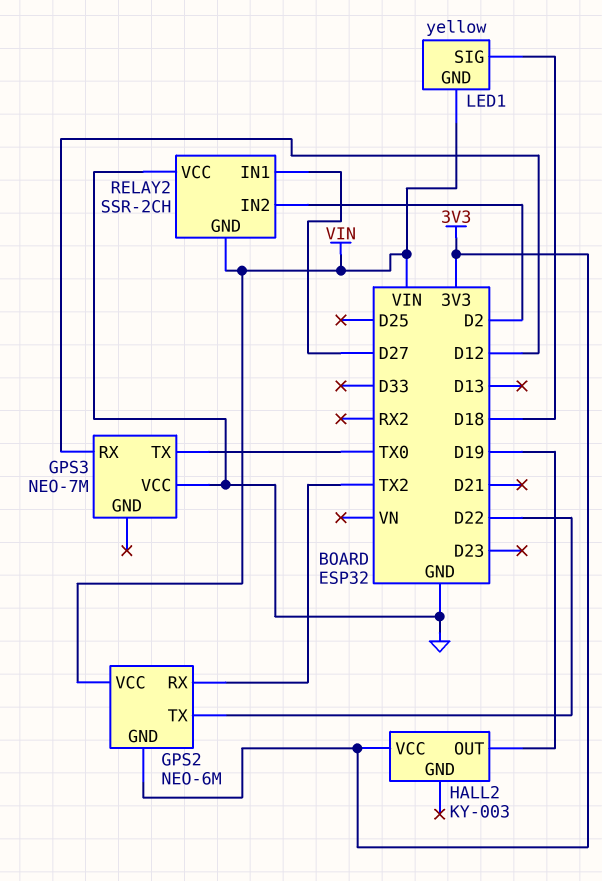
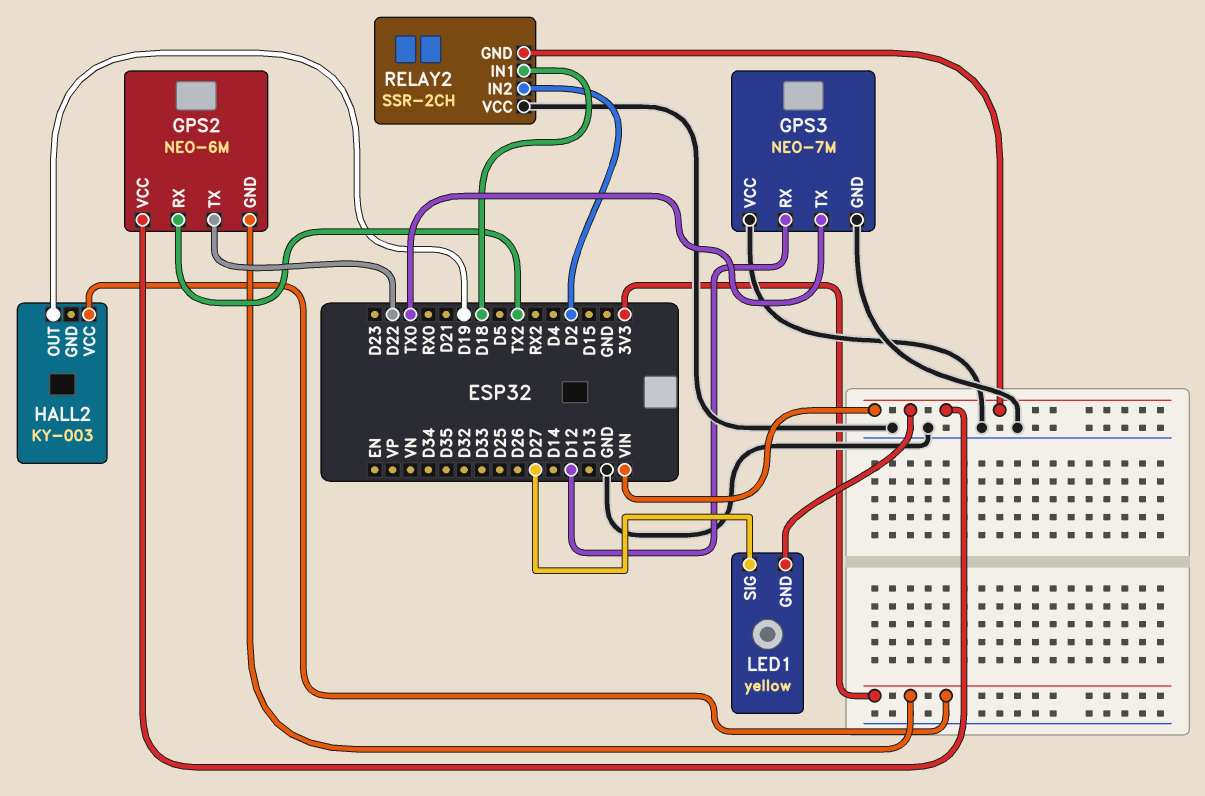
GPS3 pin GND: none -> GND
LED1 pin SIG: D18 -> D27
RELAY2 pin IN1: D27 -> D18

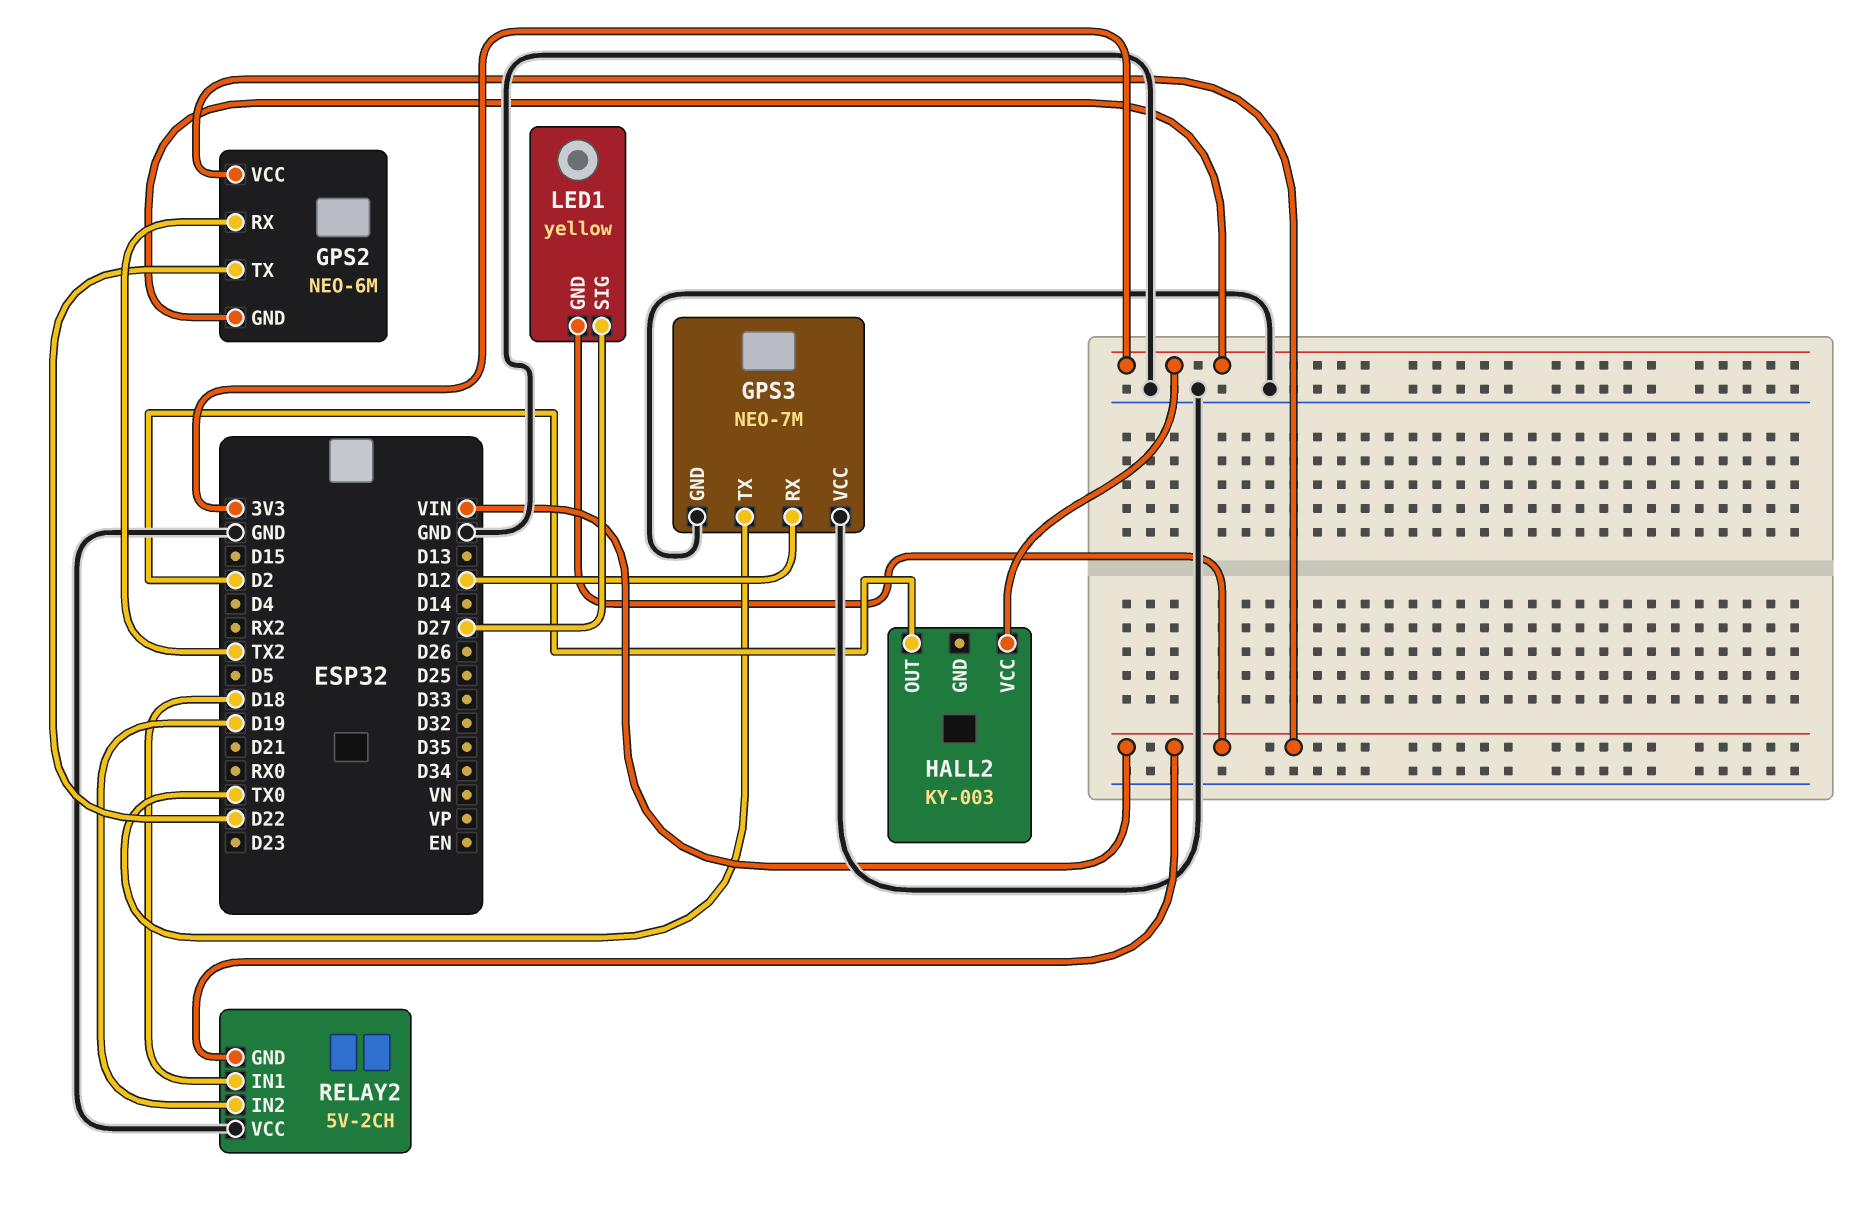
HALL2 pin OUT: D19 -> D2
RELAY2: SSR-2CH -> 5V-2CH
RELAY2 pin IN2: D2 -> D19

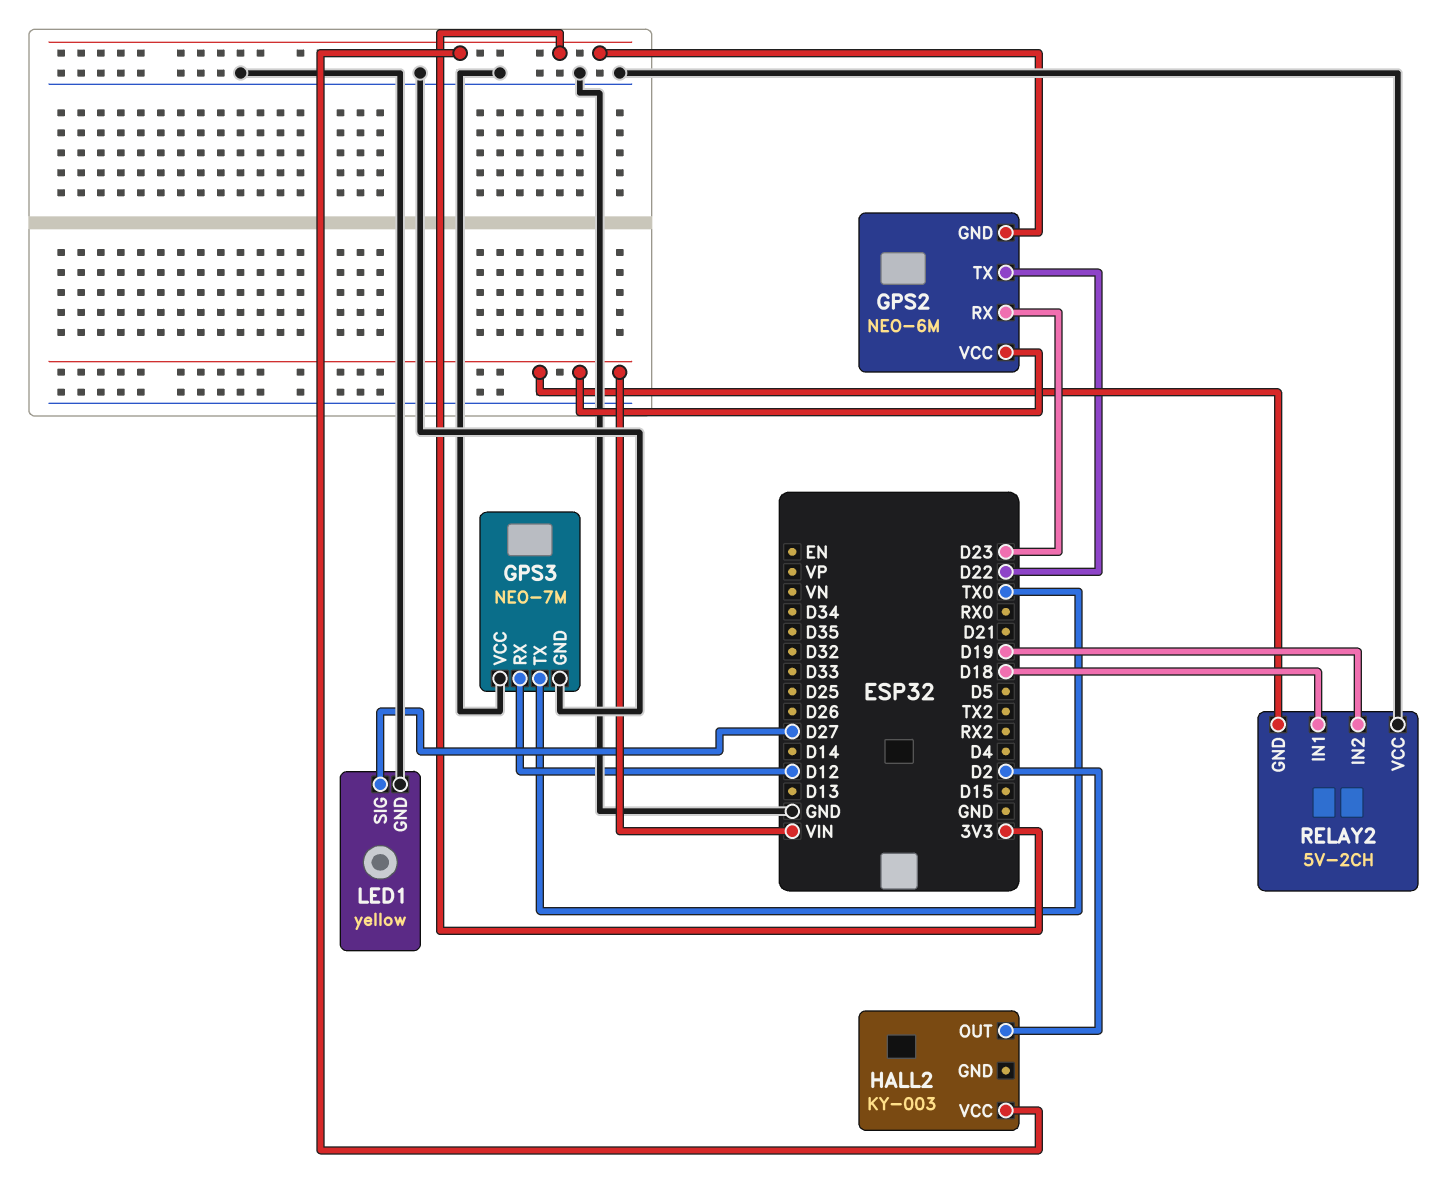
GPS2 pin RX: TX2 -> D23
LED1 pin GND: VIN -> GND

